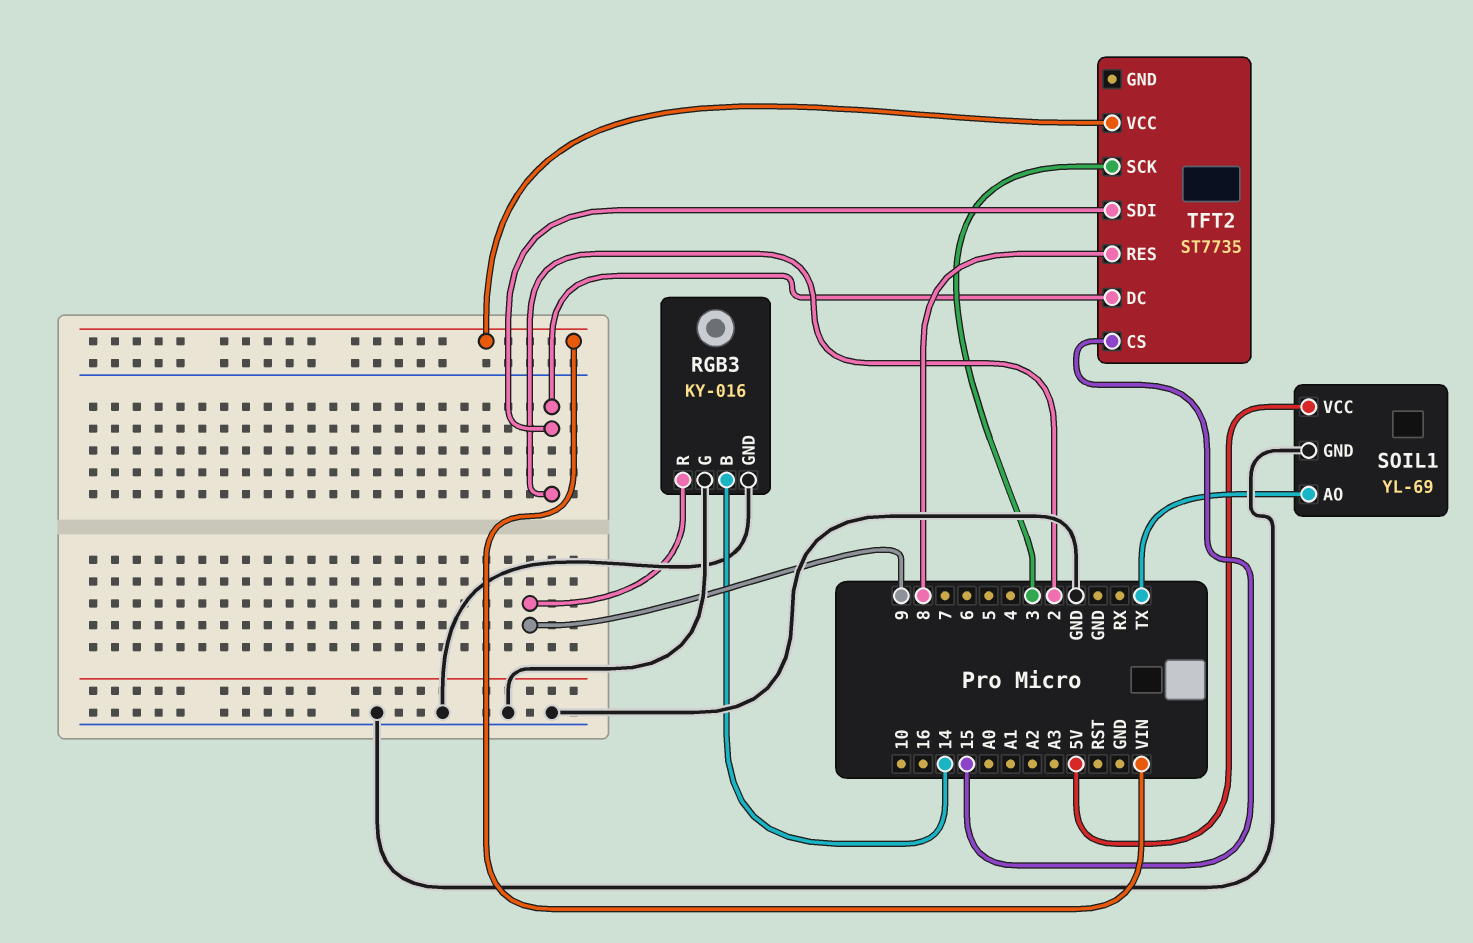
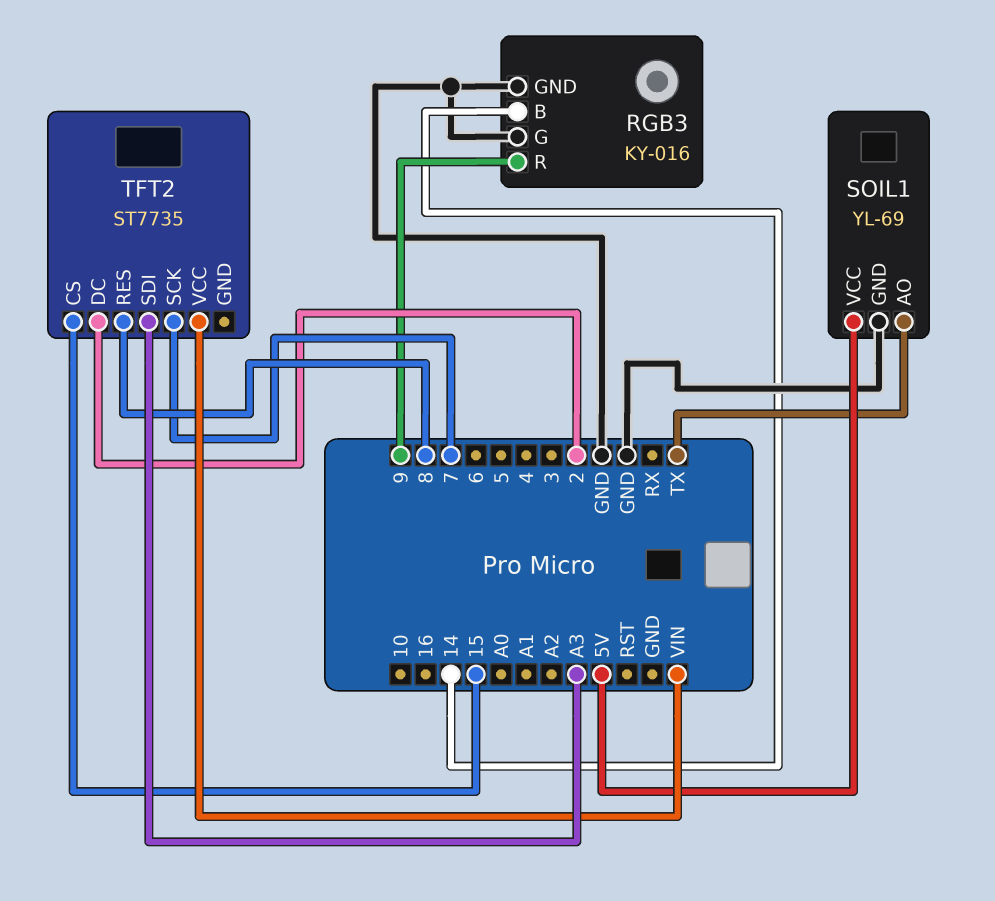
TFT2 pin SCK: 3 -> 7
TFT2 pin SDI: 2 -> A3

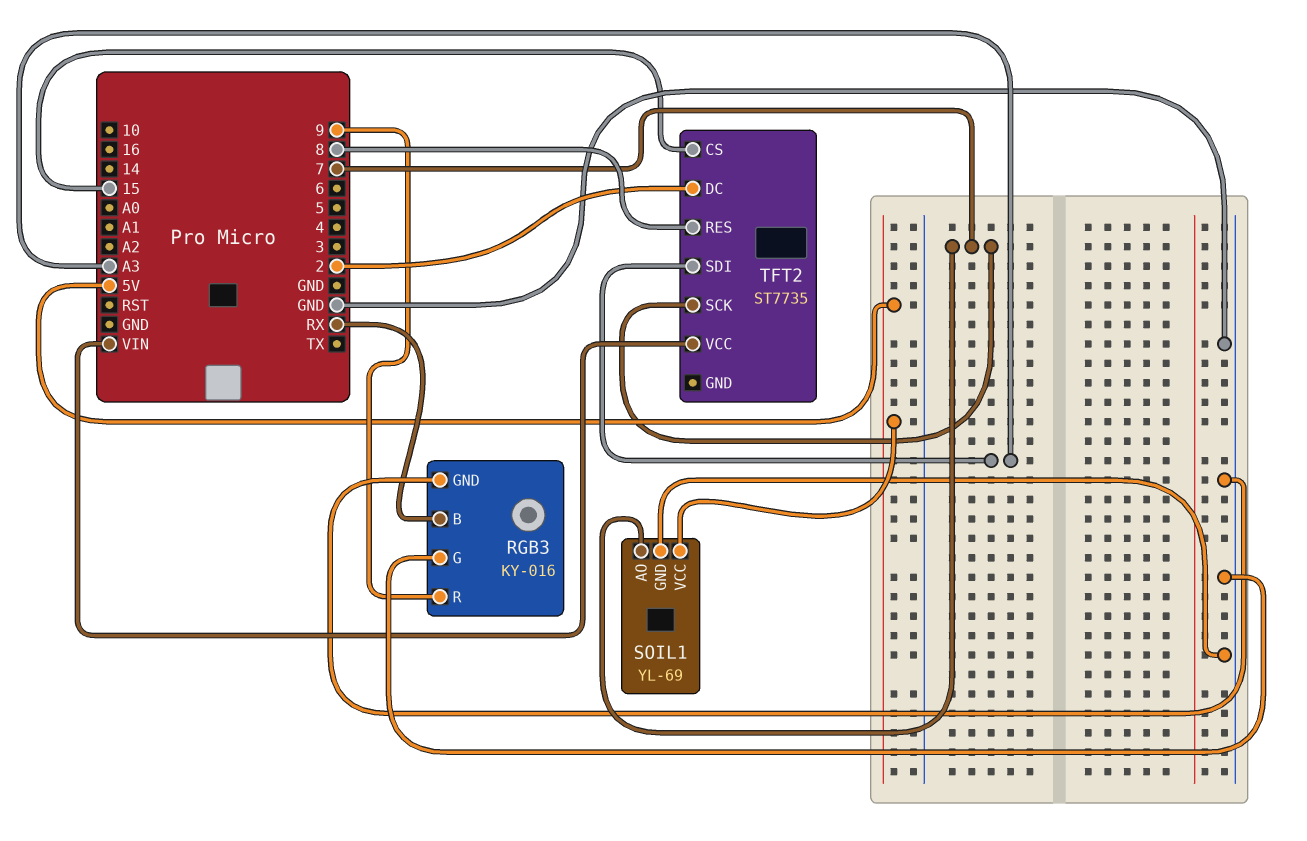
RGB3 pin B: 14 -> RX
SOIL1 pin AO: TX -> 7

